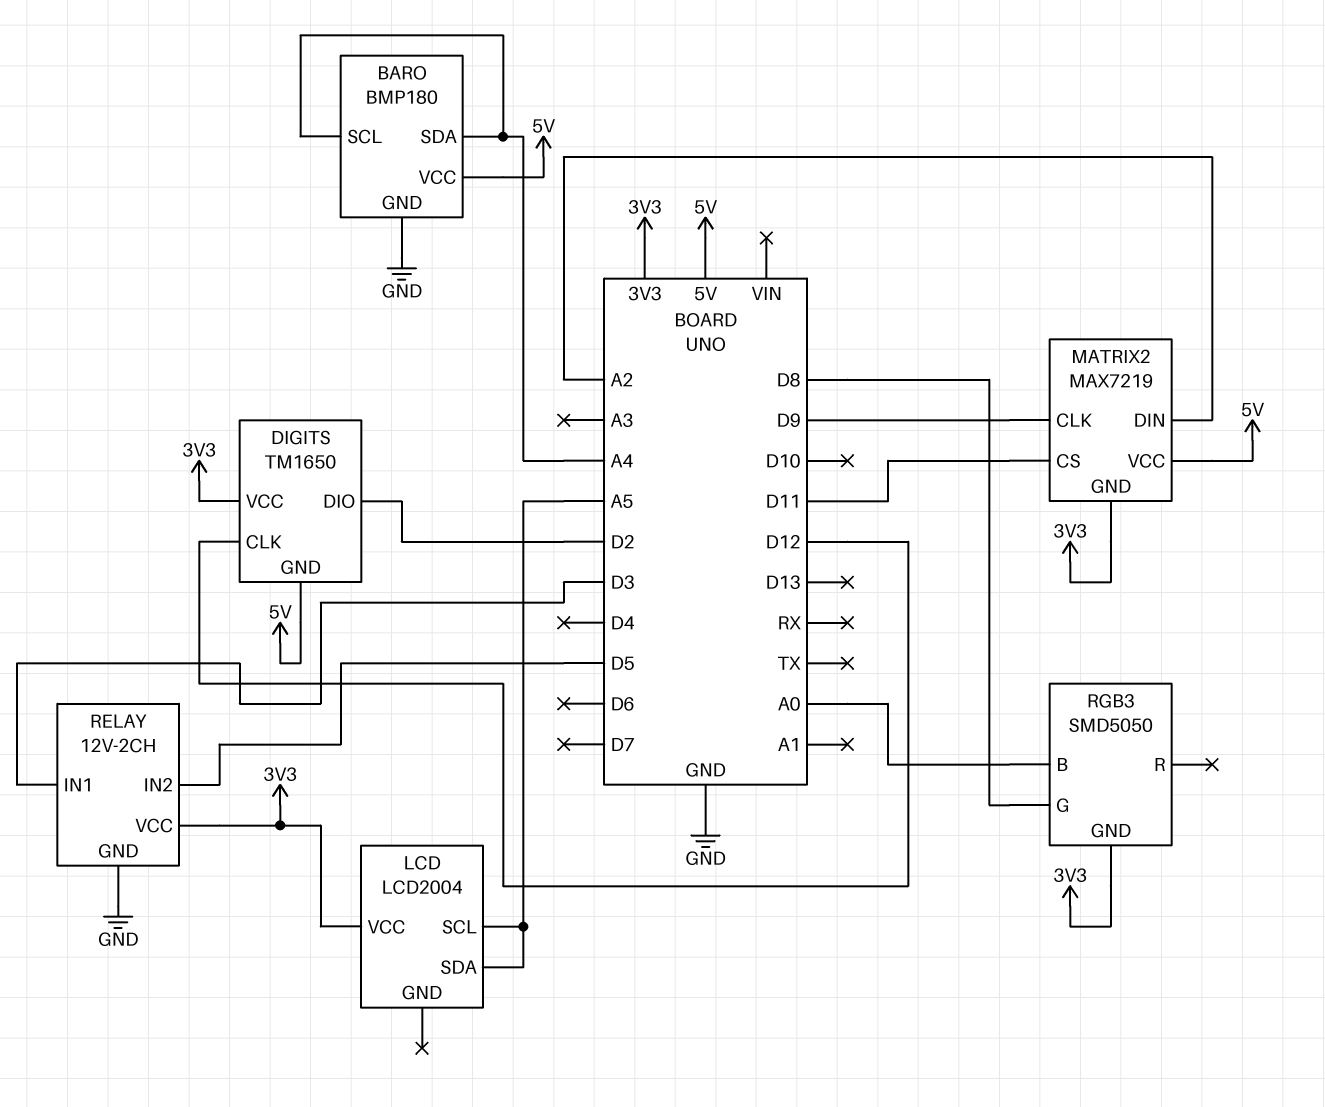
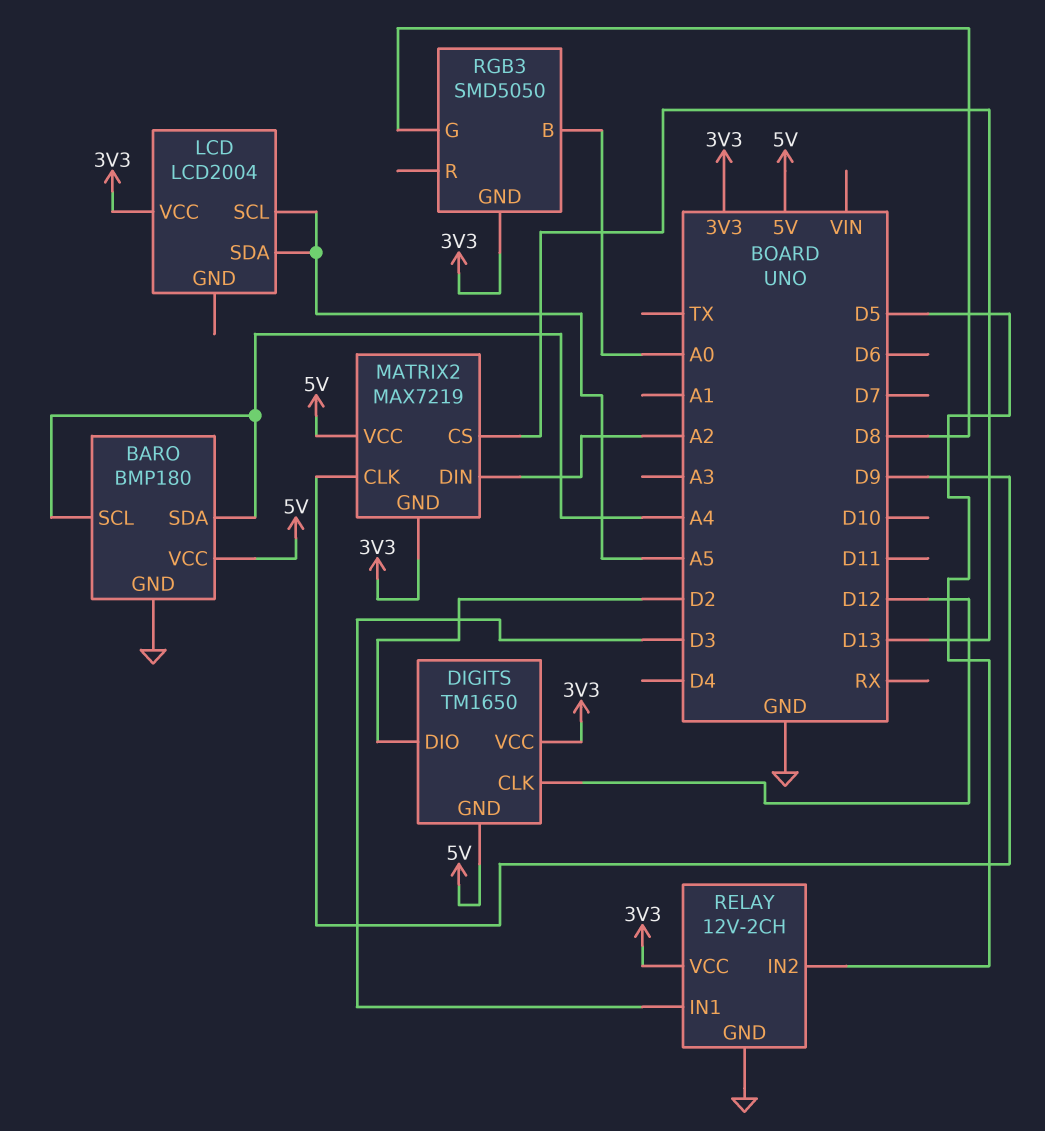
MATRIX2 pin CS: D11 -> D13

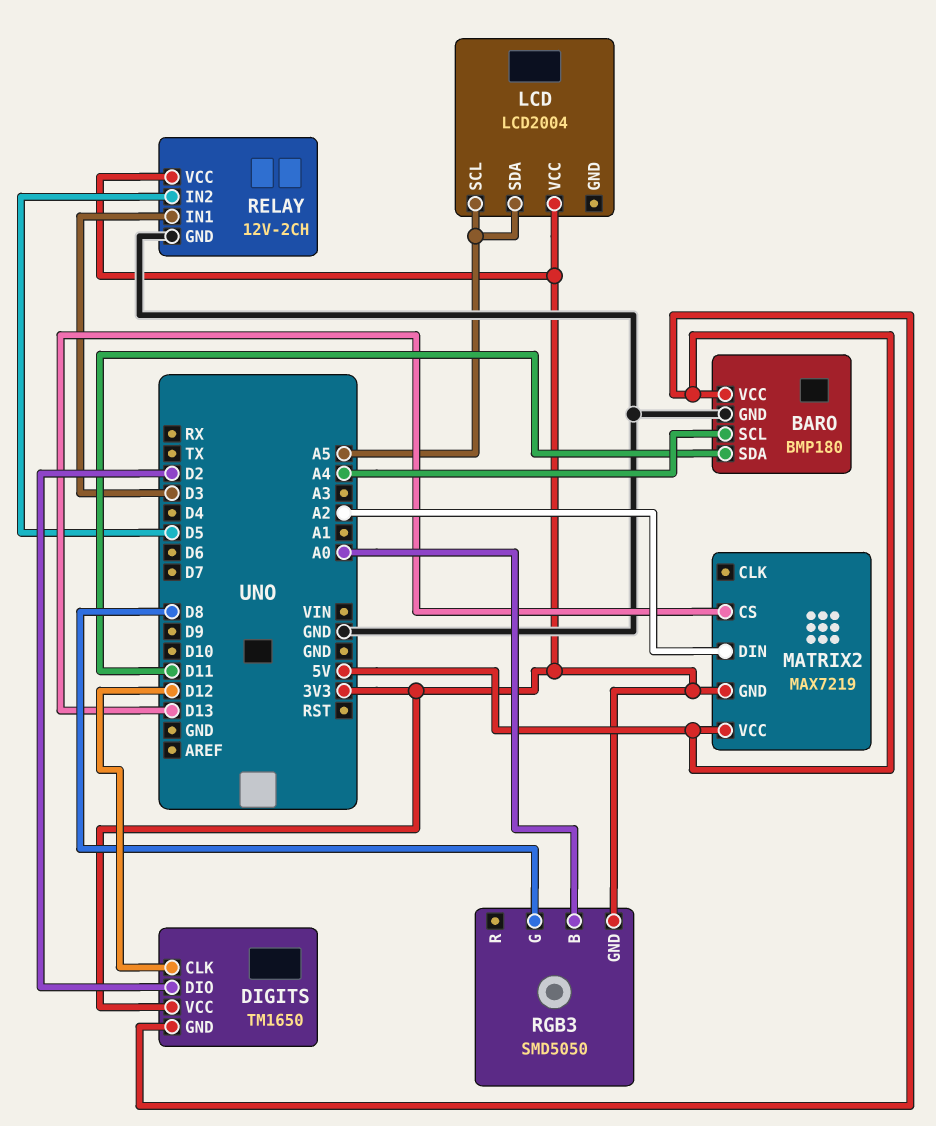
BARO pin SDA: A4 -> D11
MATRIX2 pin CLK: D9 -> none

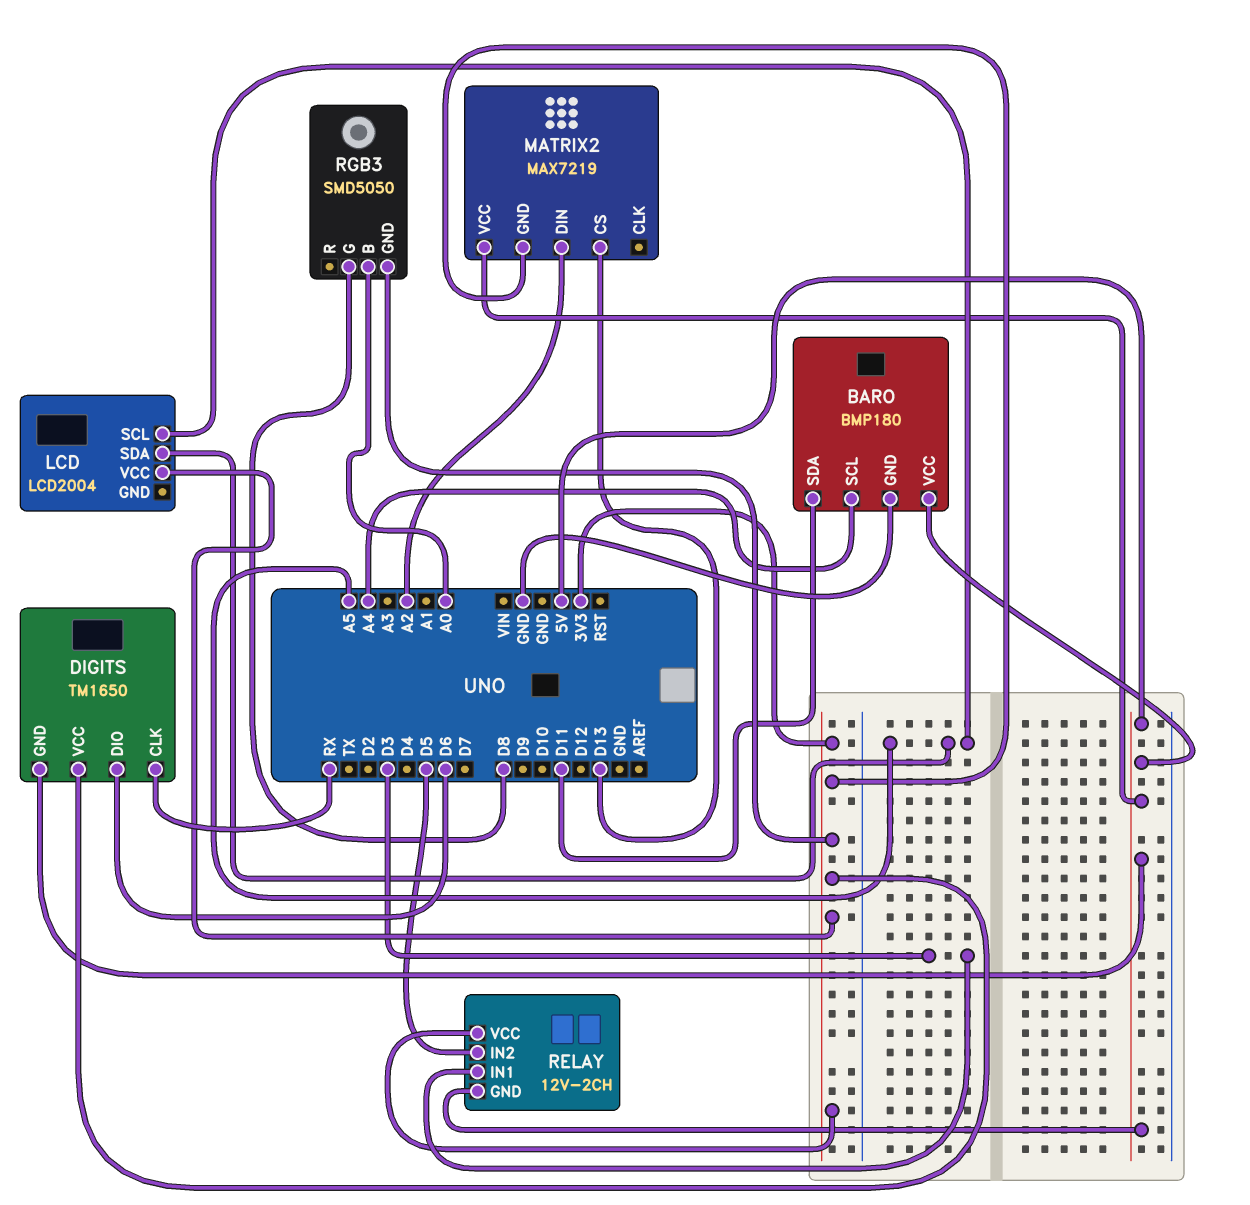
DIGITS pin CLK: D12 -> RX
DIGITS pin DIO: D2 -> D6
RELAY pin GND: GND -> 5V

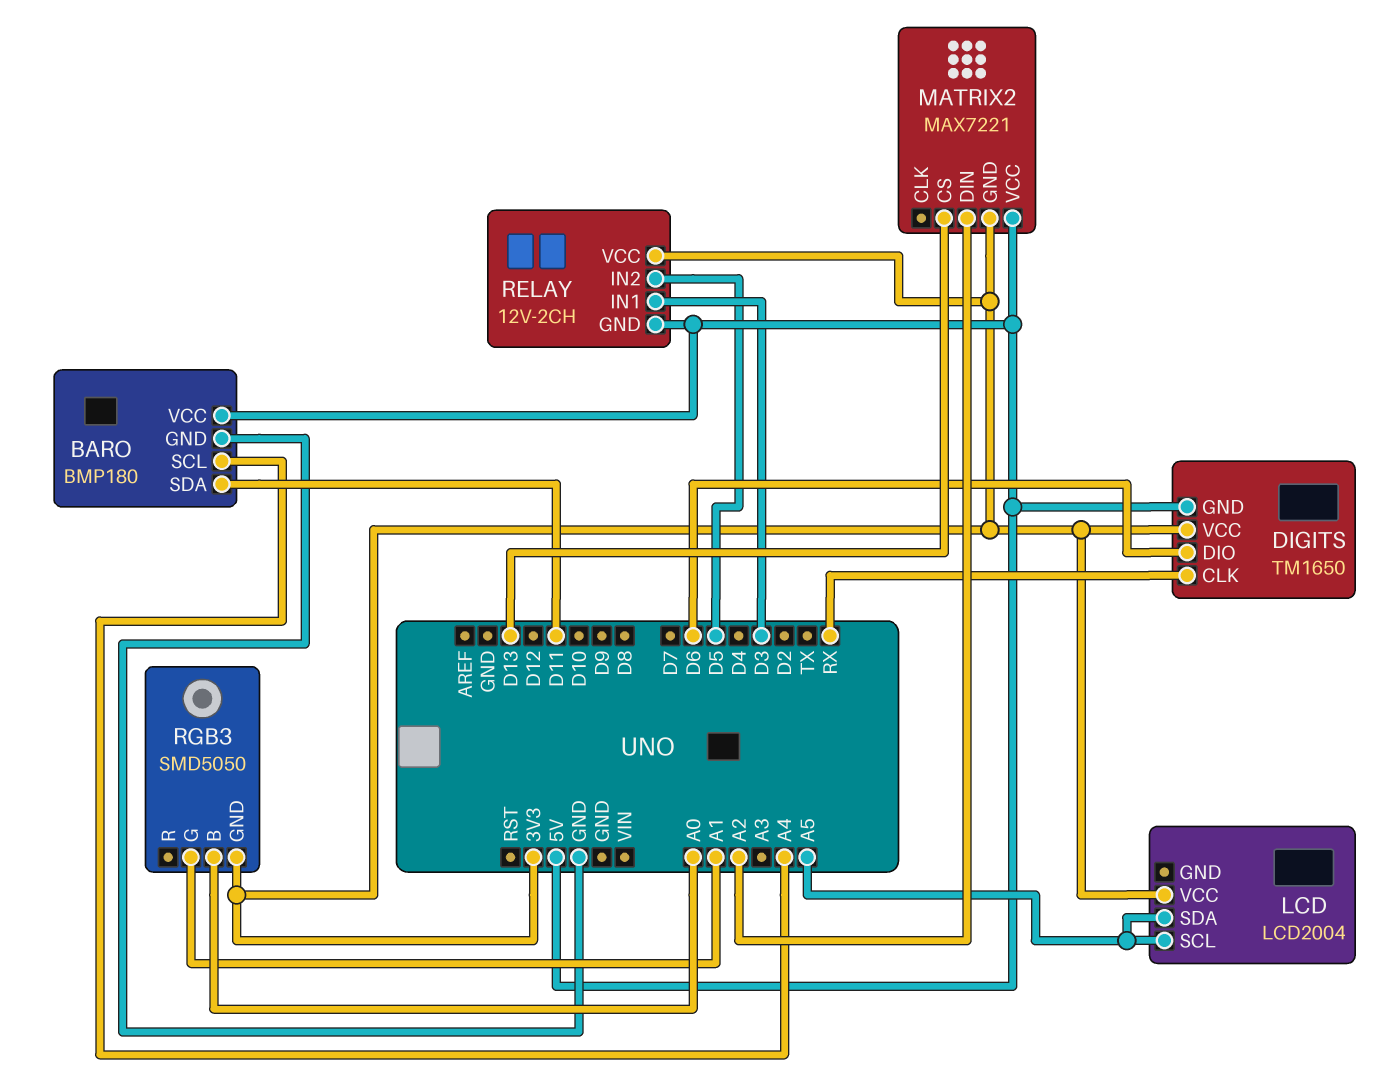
MATRIX2: MAX7219 -> MAX7221
RGB3 pin G: D8 -> A1

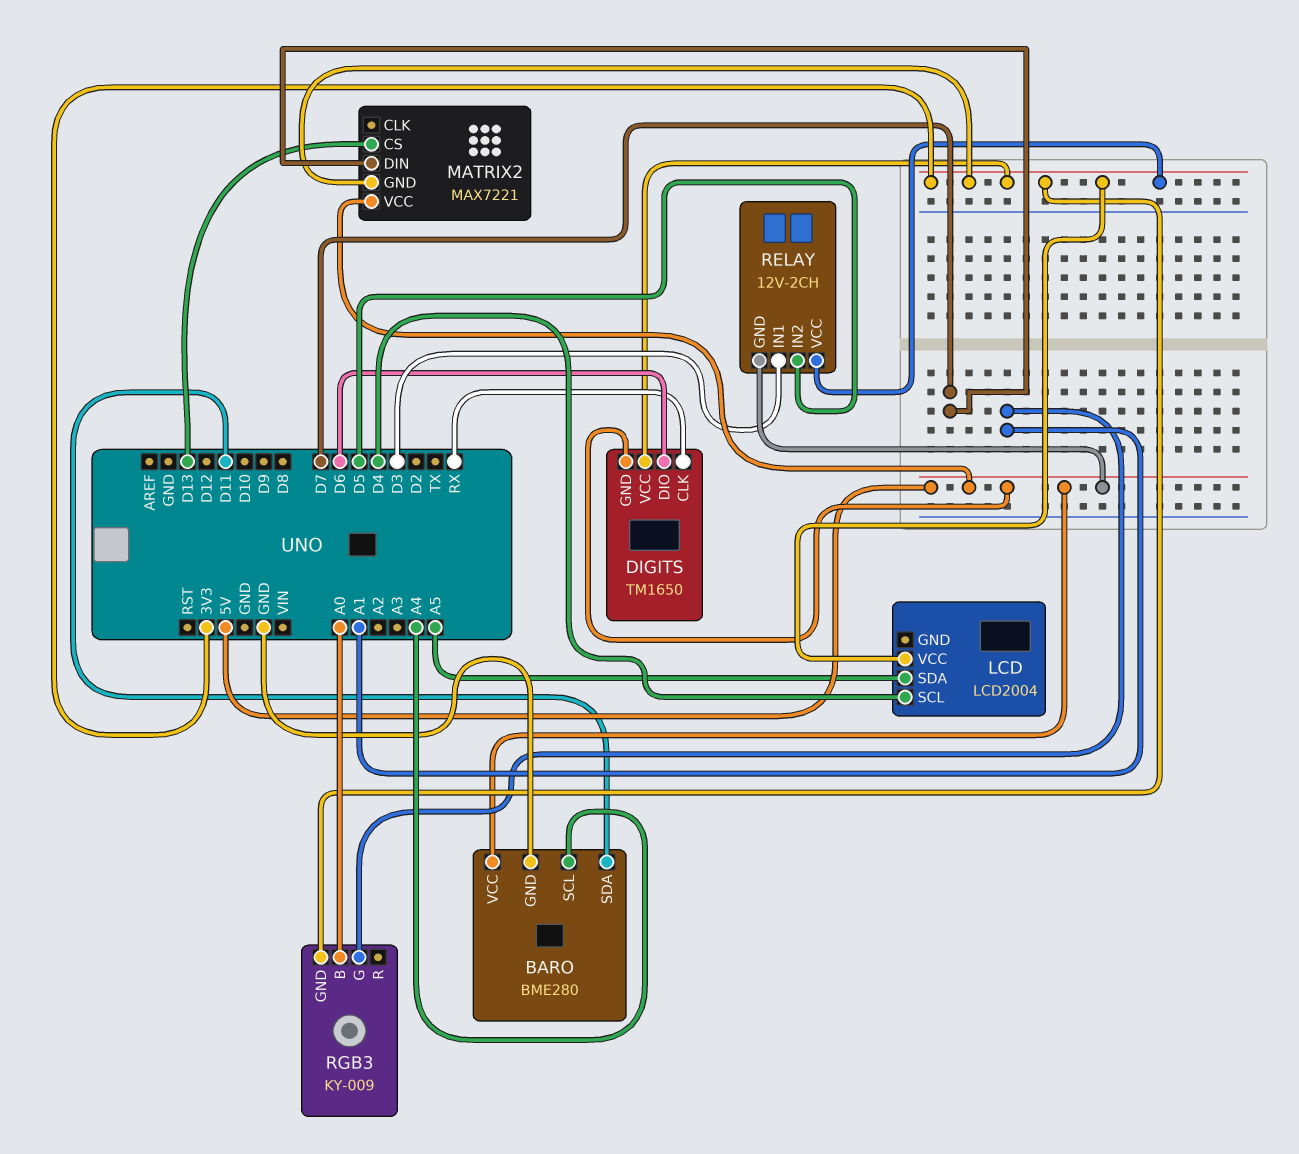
BARO: BMP180 -> BME280
LCD pin SCL: A5 -> D4
MATRIX2 pin DIN: A2 -> D7
RGB3: SMD5050 -> KY-009

